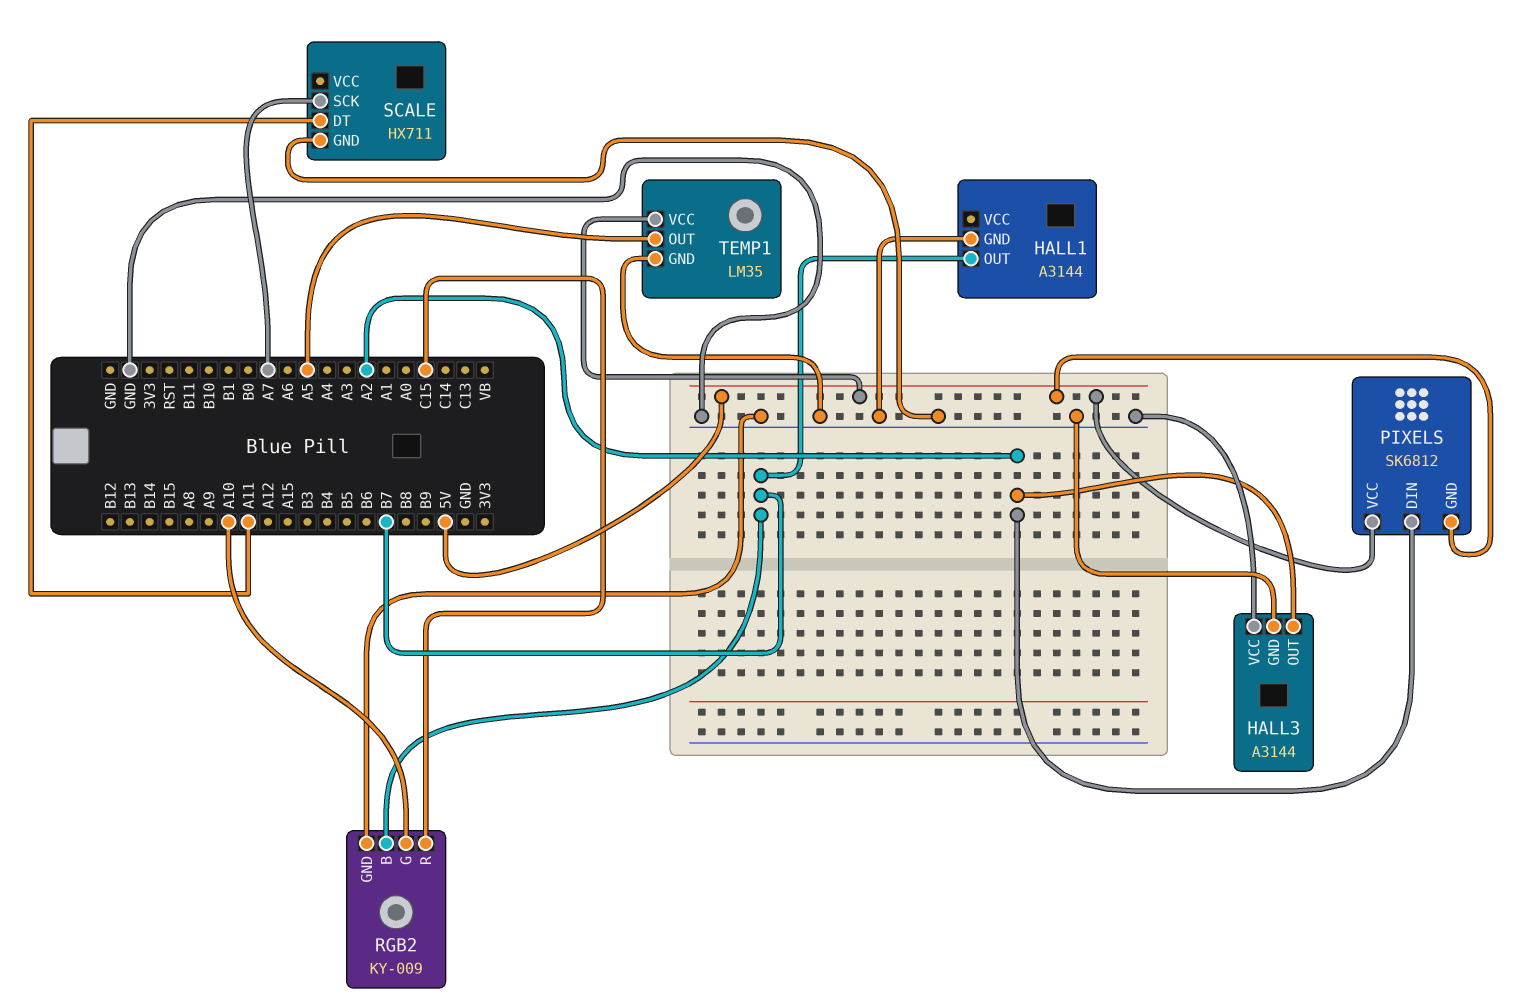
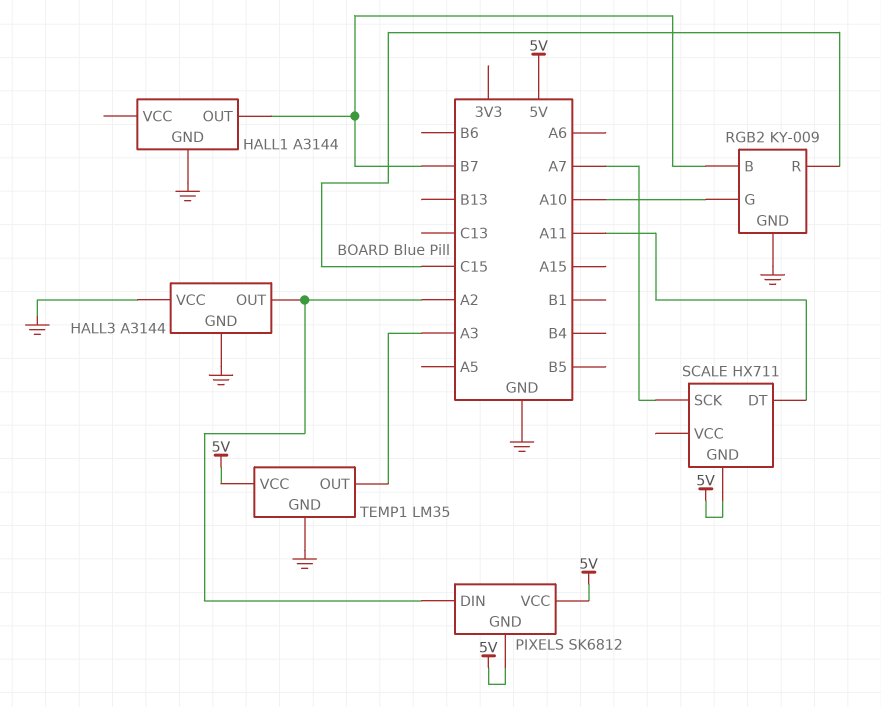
SCALE pin GND: GND -> 5V
TEMP1 pin OUT: A5 -> A3

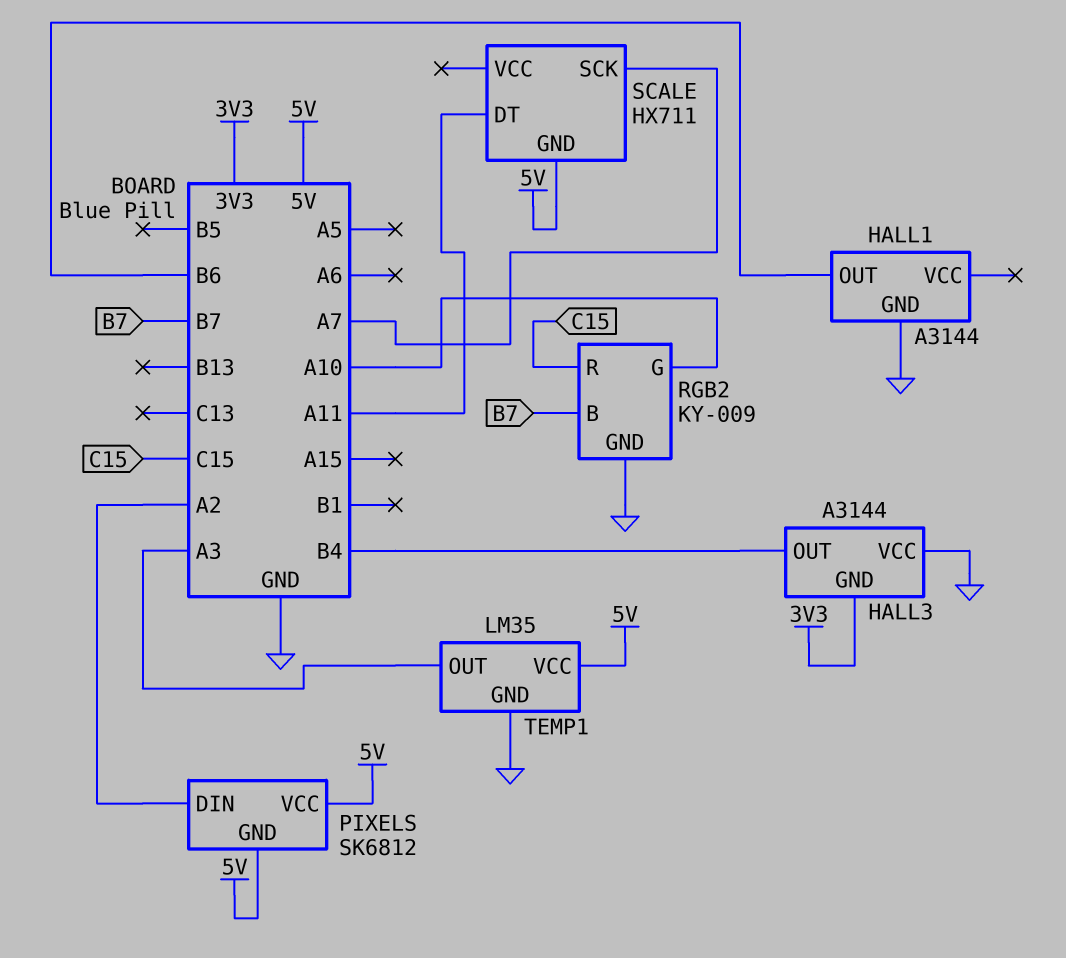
HALL1 pin OUT: B7 -> B6
HALL3 pin GND: GND -> 3V3
HALL3 pin OUT: A2 -> B4

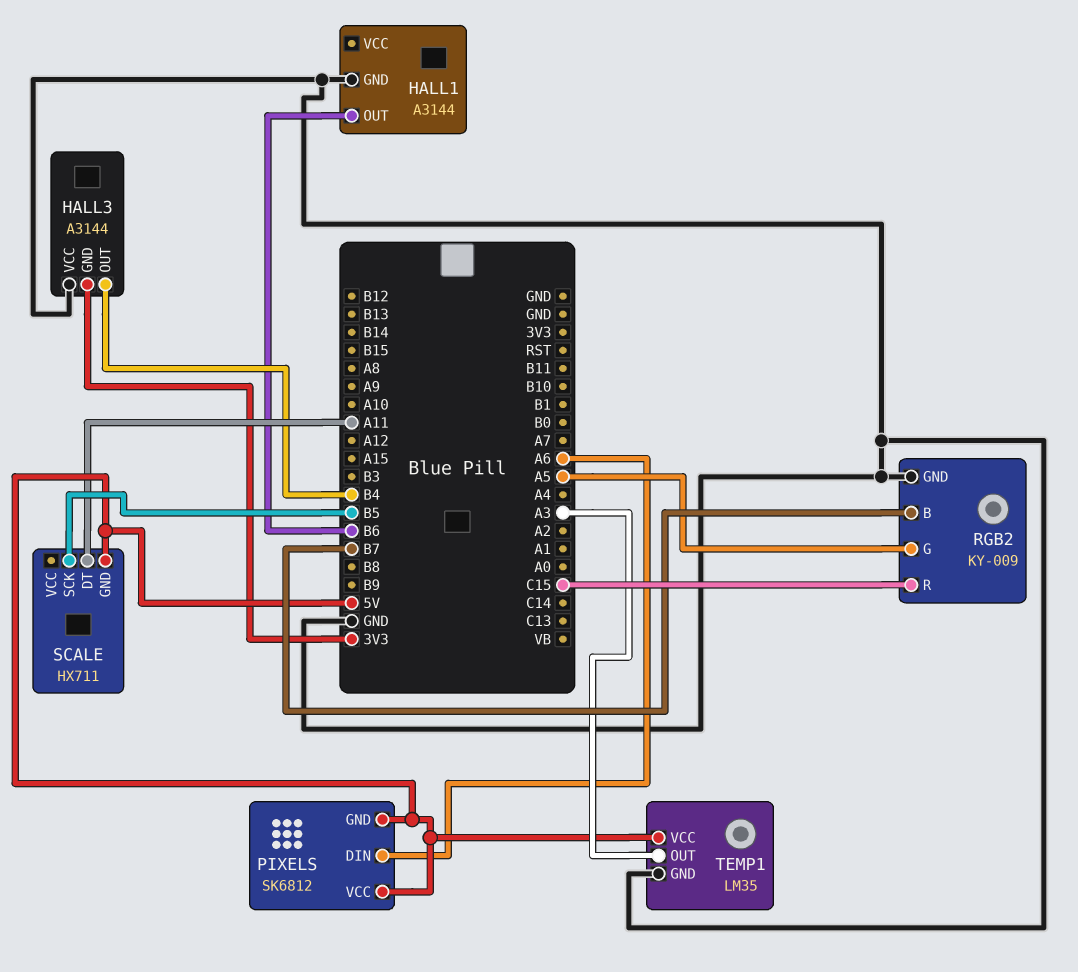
PIXELS pin DIN: A2 -> A6
RGB2 pin G: A10 -> A5
SCALE pin SCK: A7 -> B5

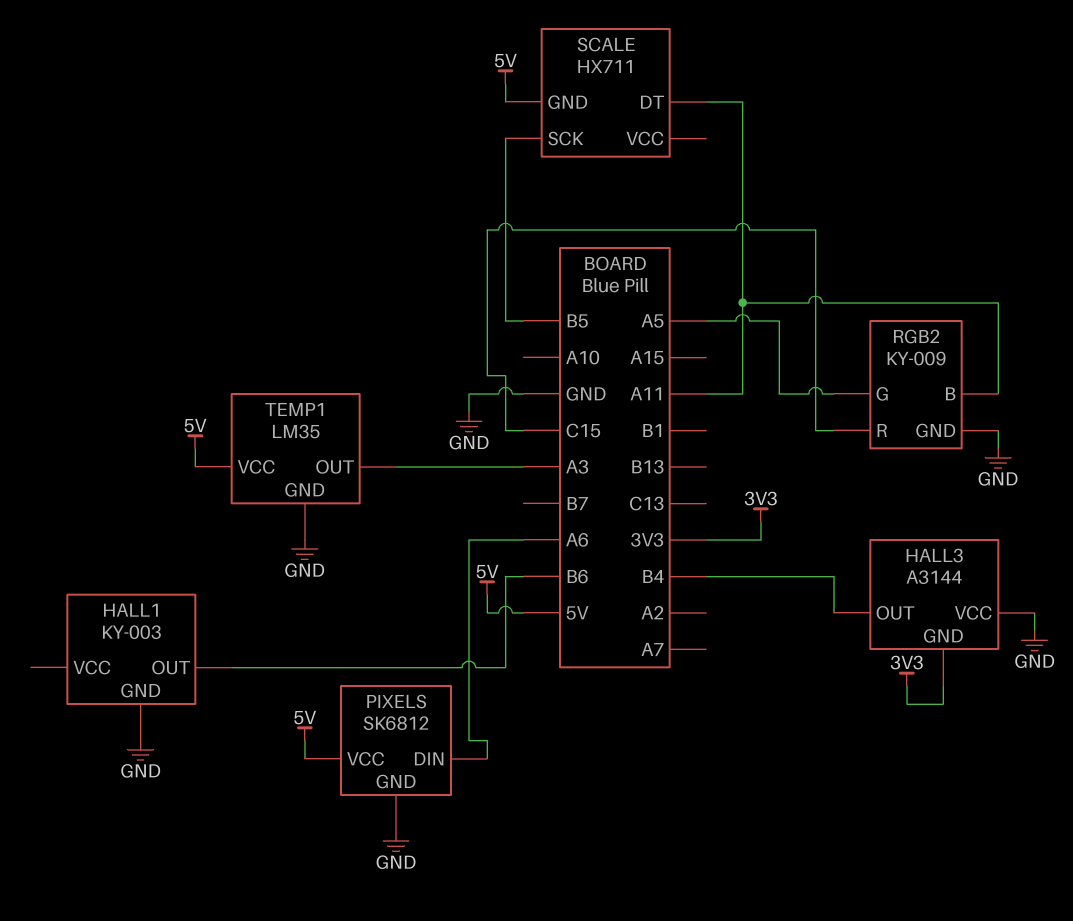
HALL1: A3144 -> KY-003
PIXELS pin GND: 5V -> GND
RGB2 pin B: B7 -> A11

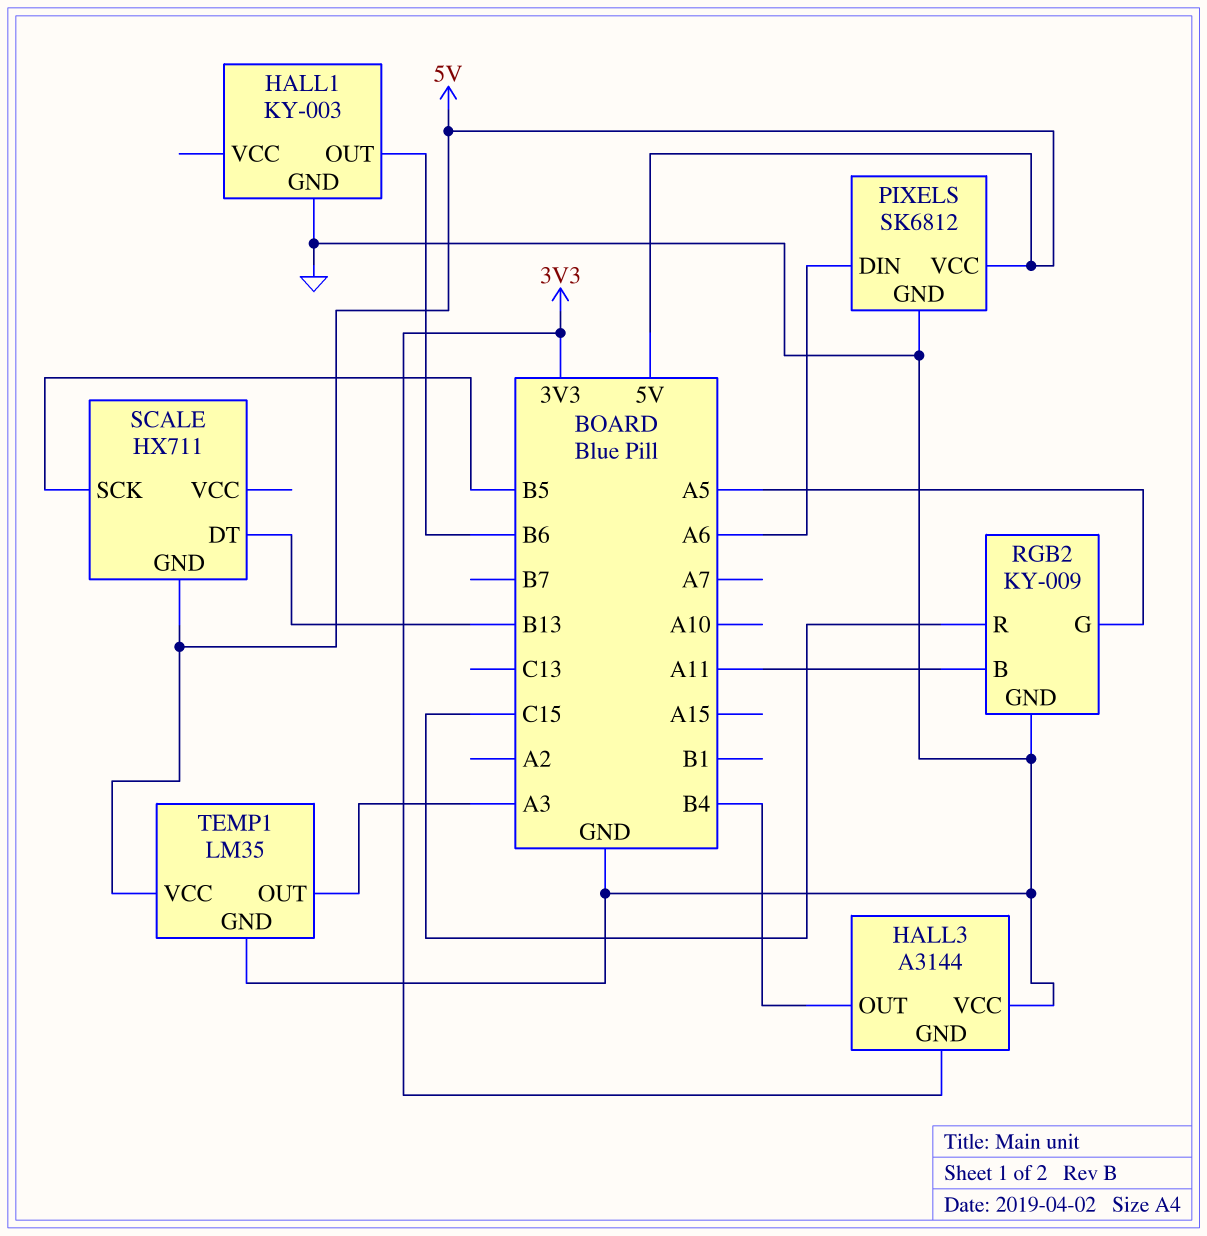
SCALE pin DT: A11 -> B13

